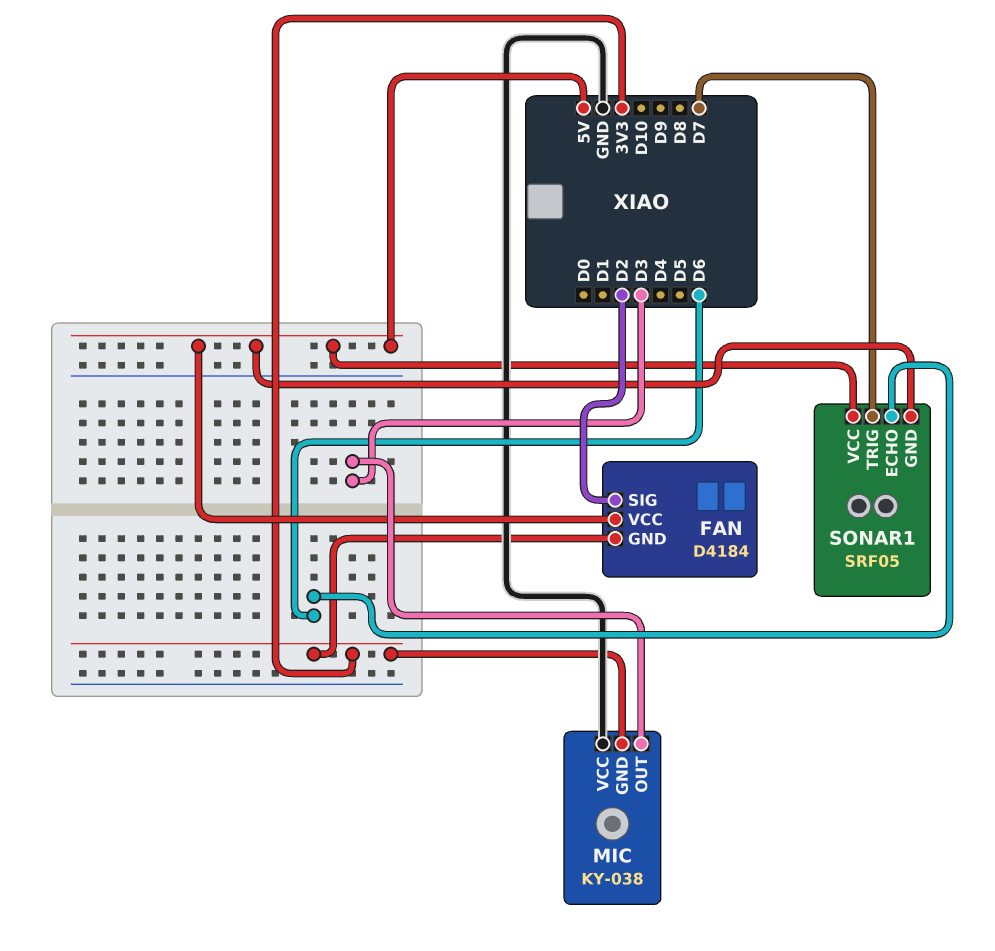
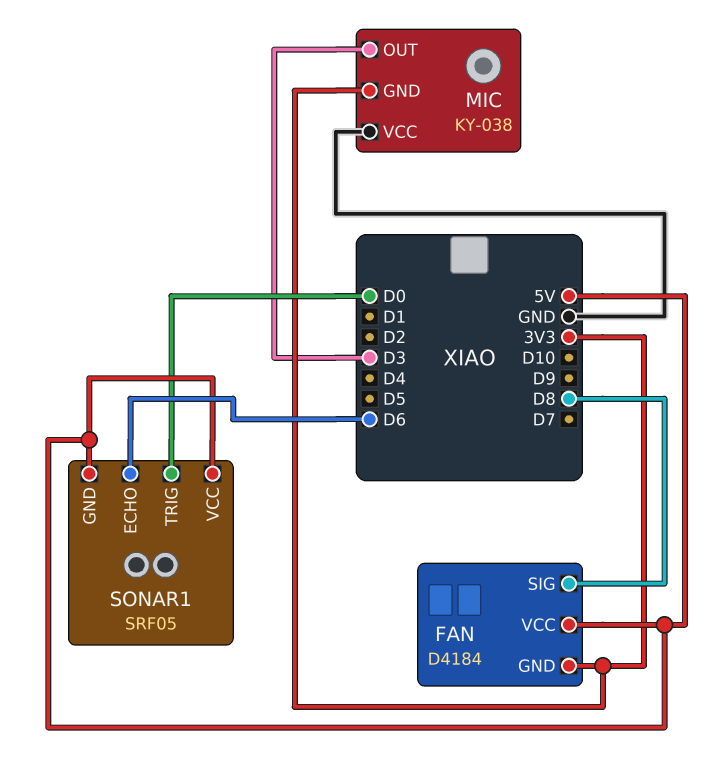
FAN pin SIG: D2 -> D8
SONAR1 pin TRIG: D7 -> D0

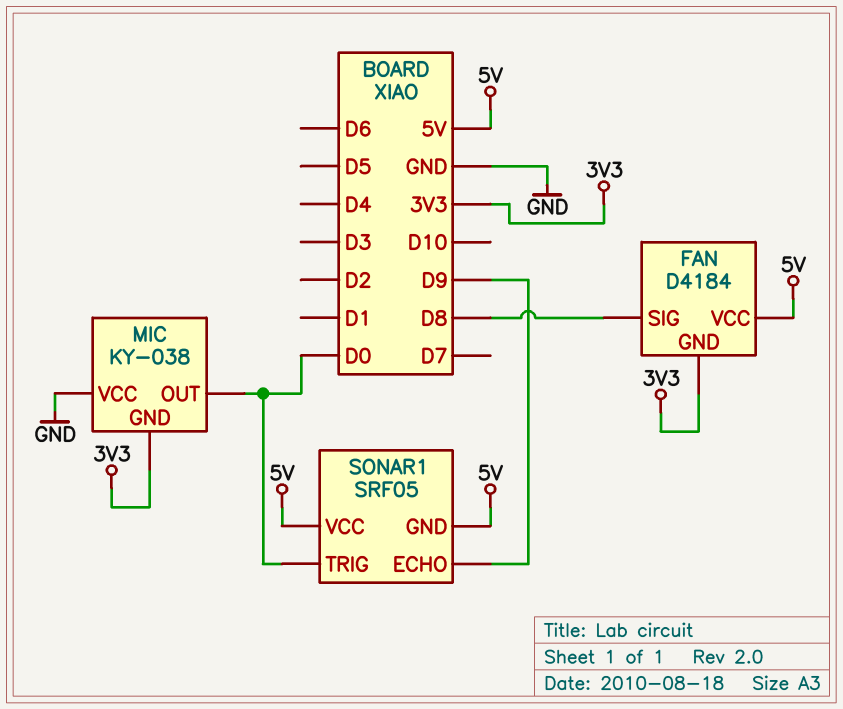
MIC pin OUT: D3 -> D0
SONAR1 pin ECHO: D6 -> D9

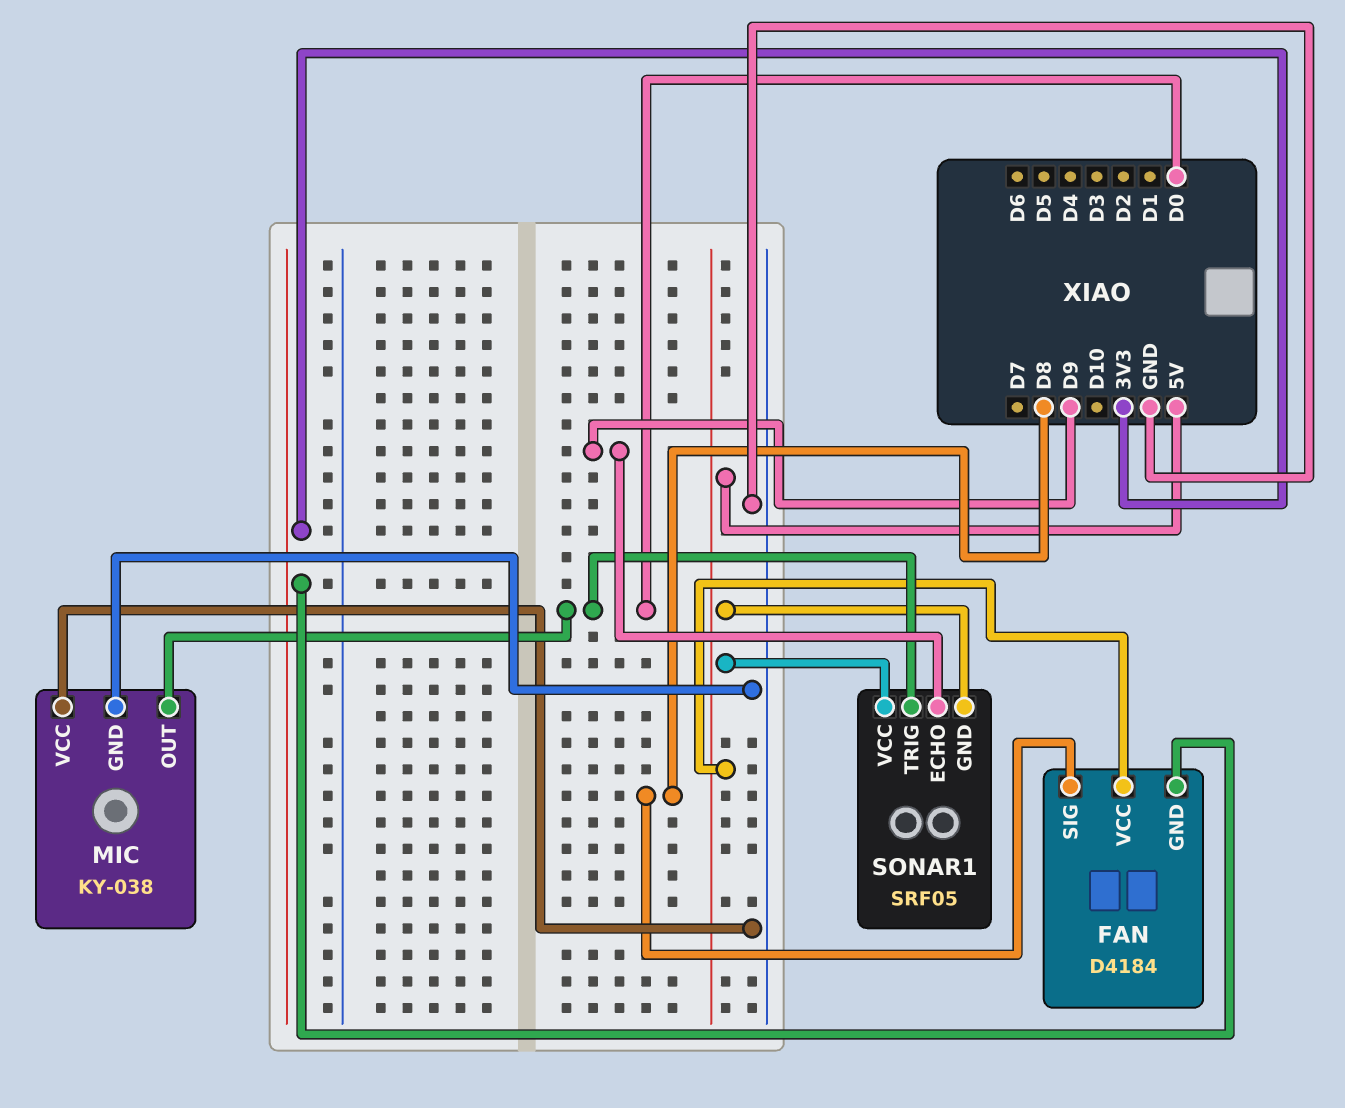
MIC pin GND: 3V3 -> GND

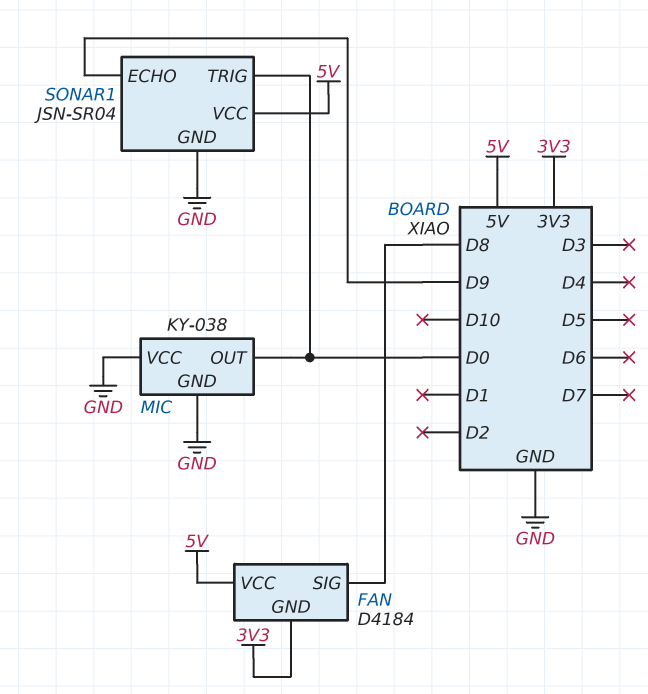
SONAR1: SRF05 -> JSN-SR04
SONAR1 pin GND: 5V -> GND

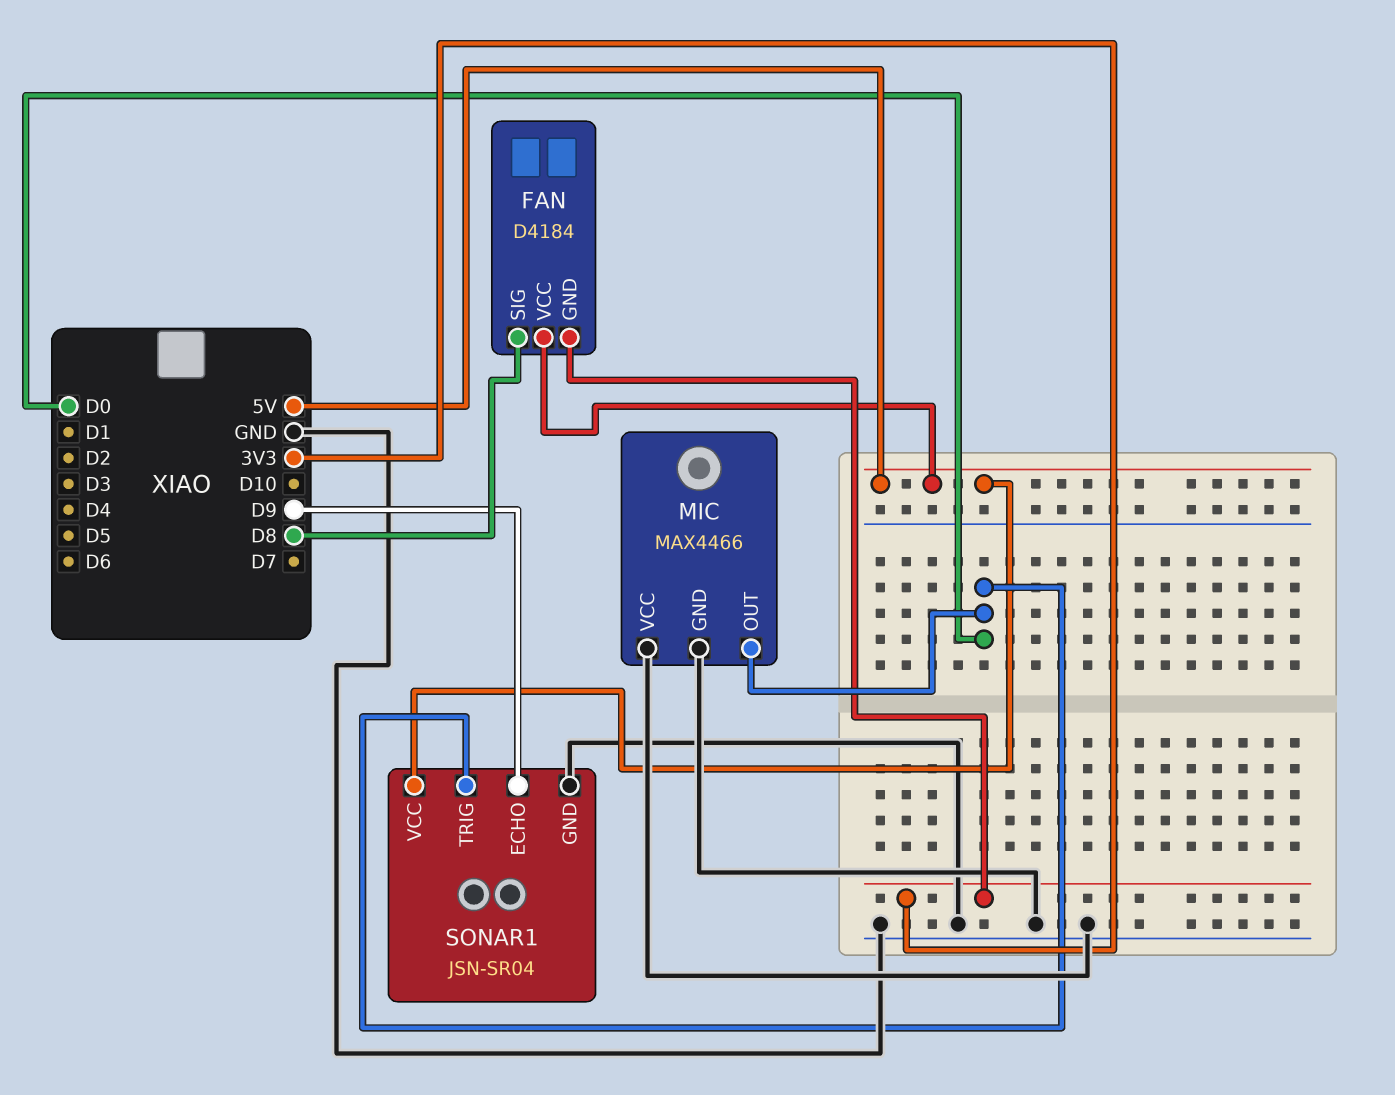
MIC: KY-038 -> MAX4466

